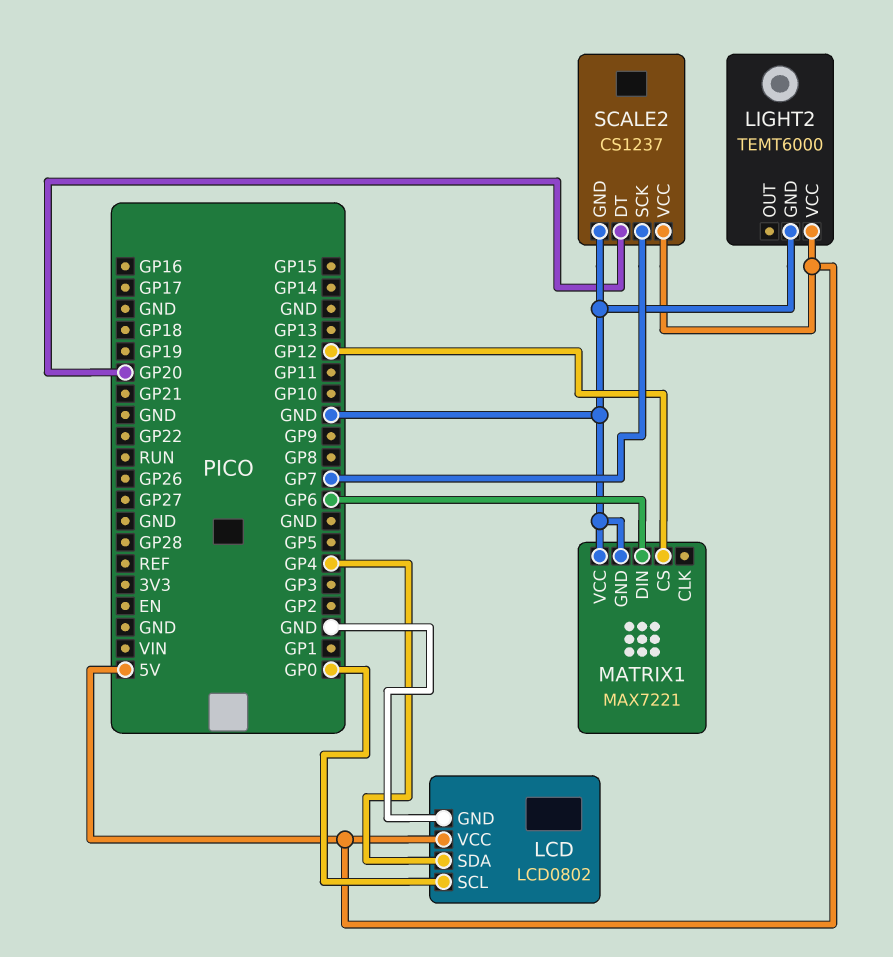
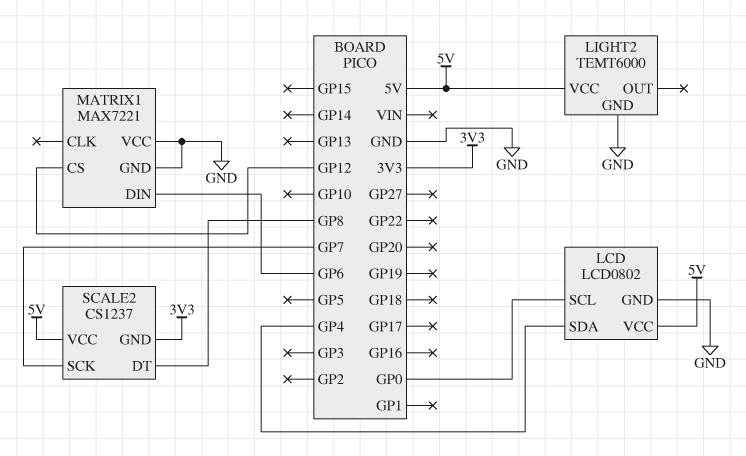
SCALE2 pin DT: GP20 -> GP8
SCALE2 pin GND: GND -> 3V3

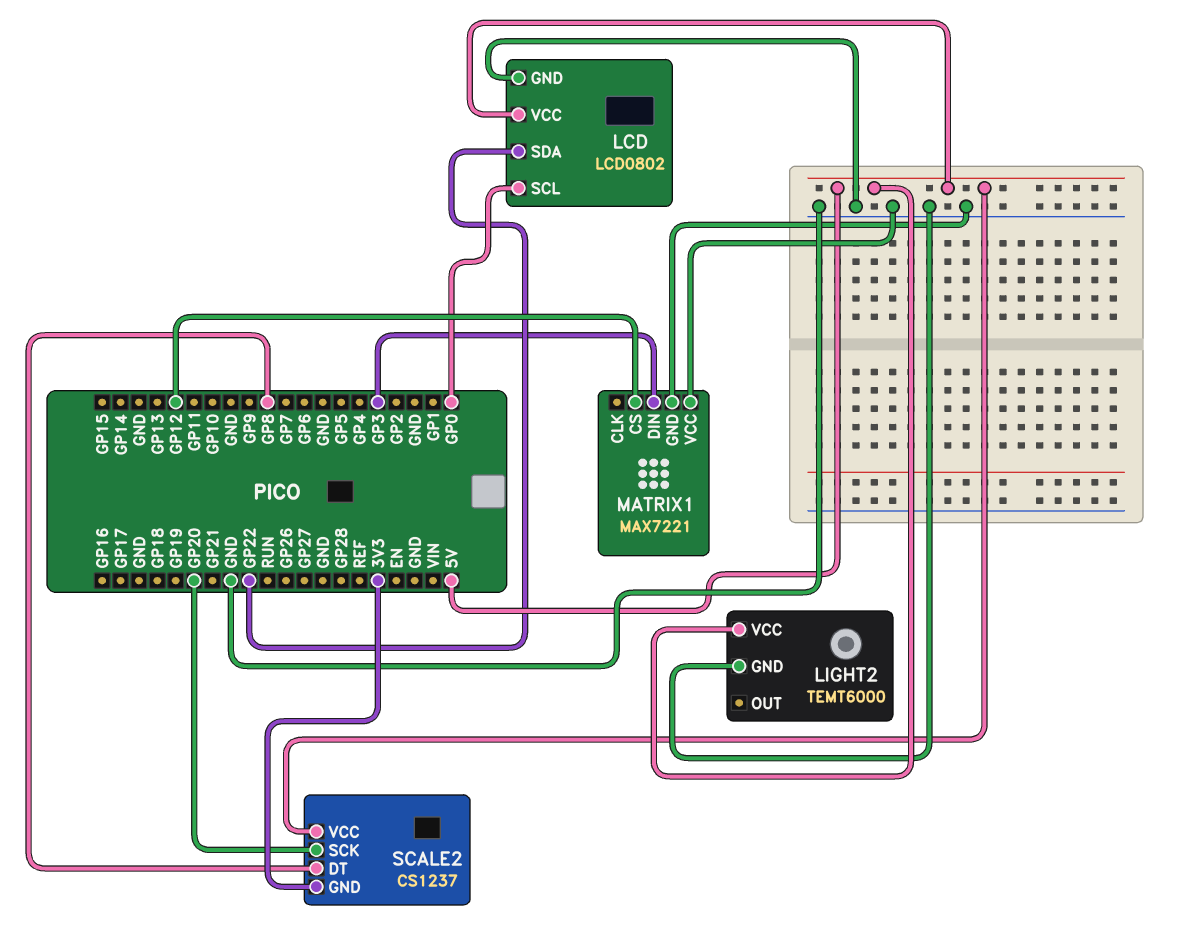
LCD pin SDA: GP4 -> GP22
MATRIX1 pin DIN: GP6 -> GP3
SCALE2 pin SCK: GP7 -> GP20

